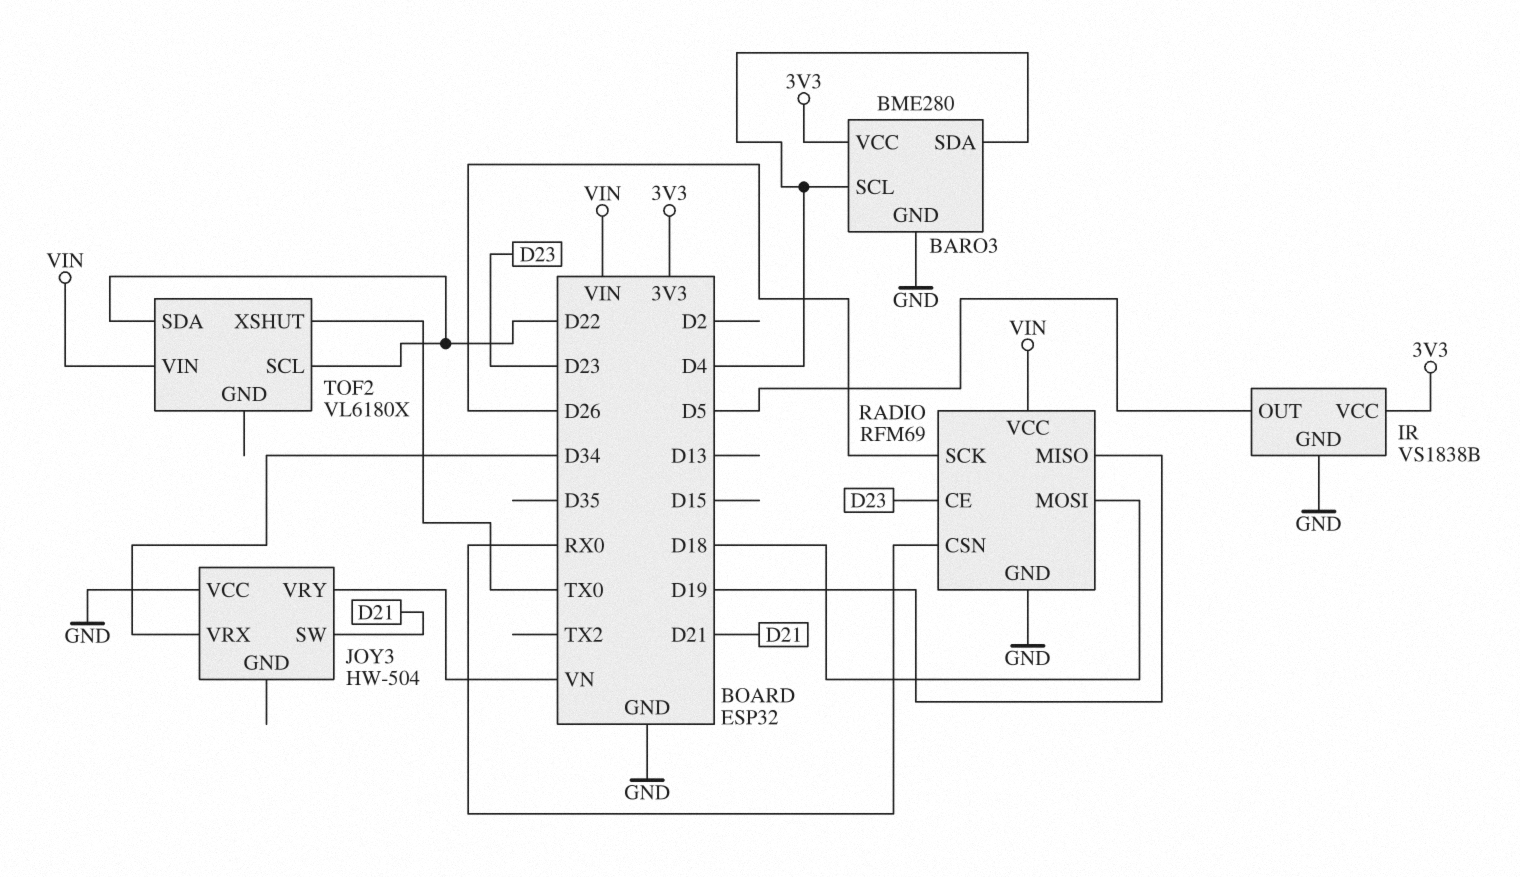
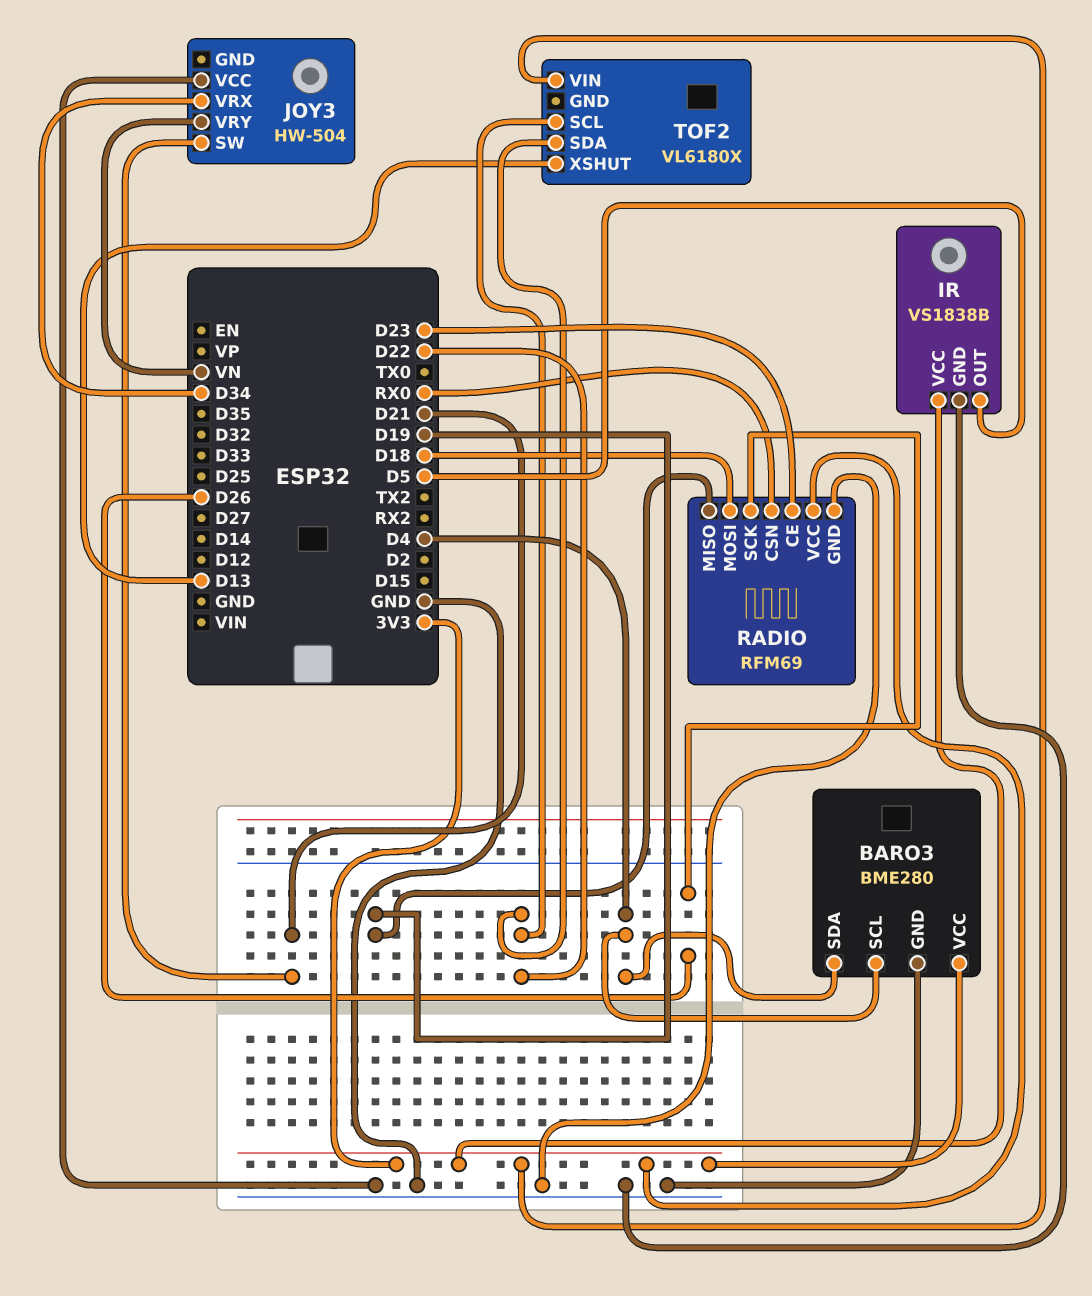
RADIO pin VCC: VIN -> 3V3
TOF2 pin VIN: VIN -> 3V3
TOF2 pin XSHUT: TX0 -> D13

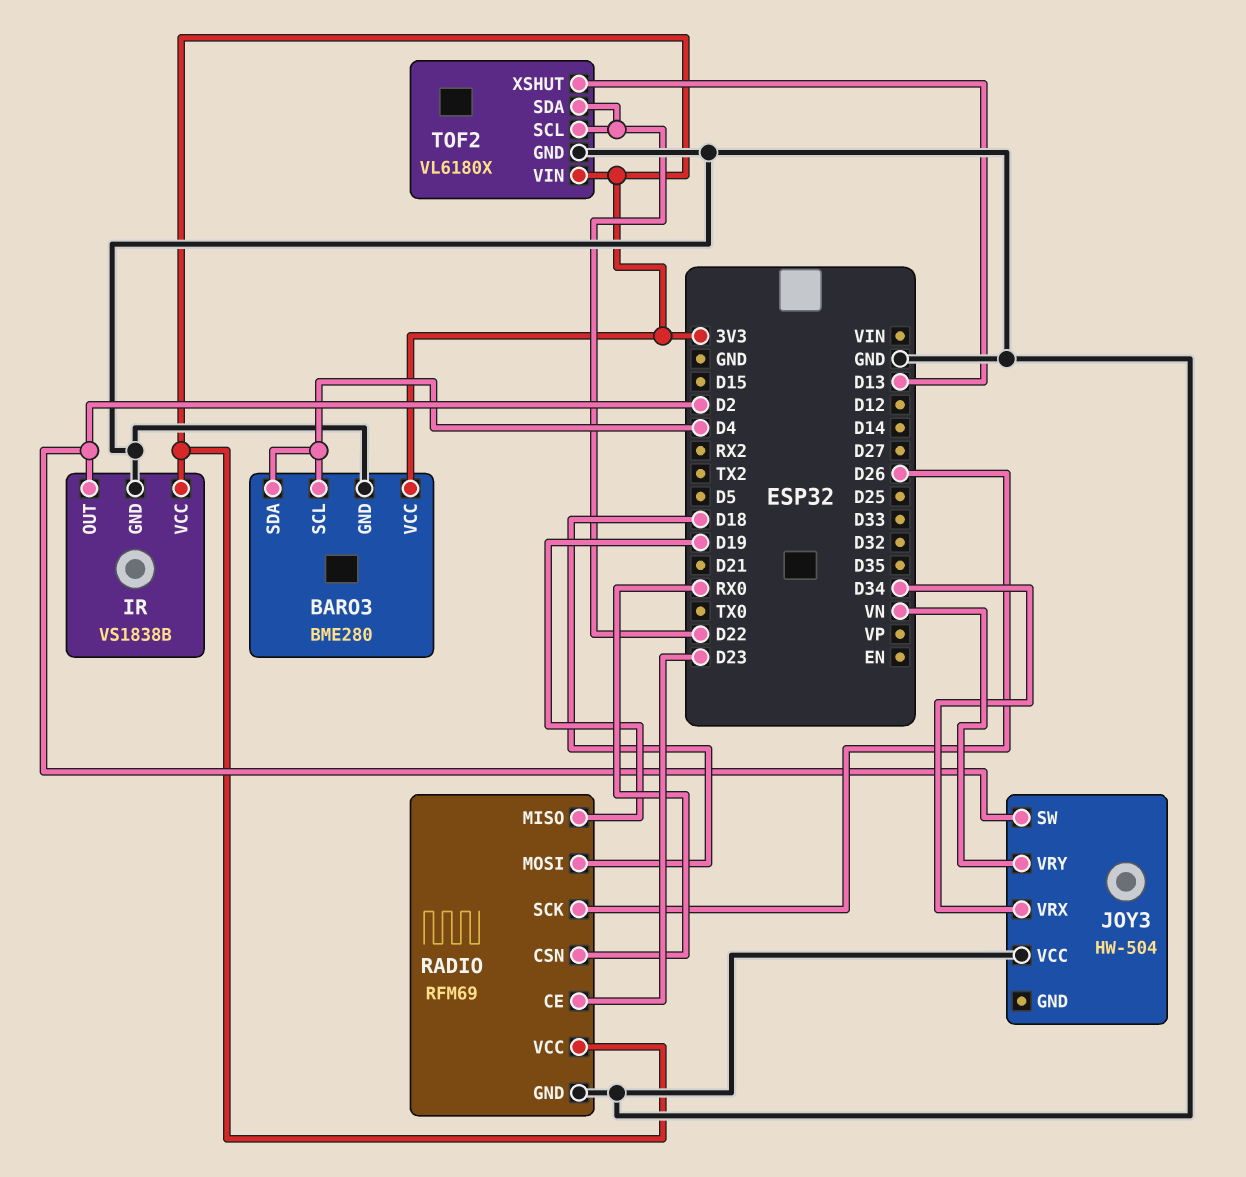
IR pin OUT: D5 -> D2
JOY3 pin SW: D21 -> D2
TOF2 pin GND: none -> GND

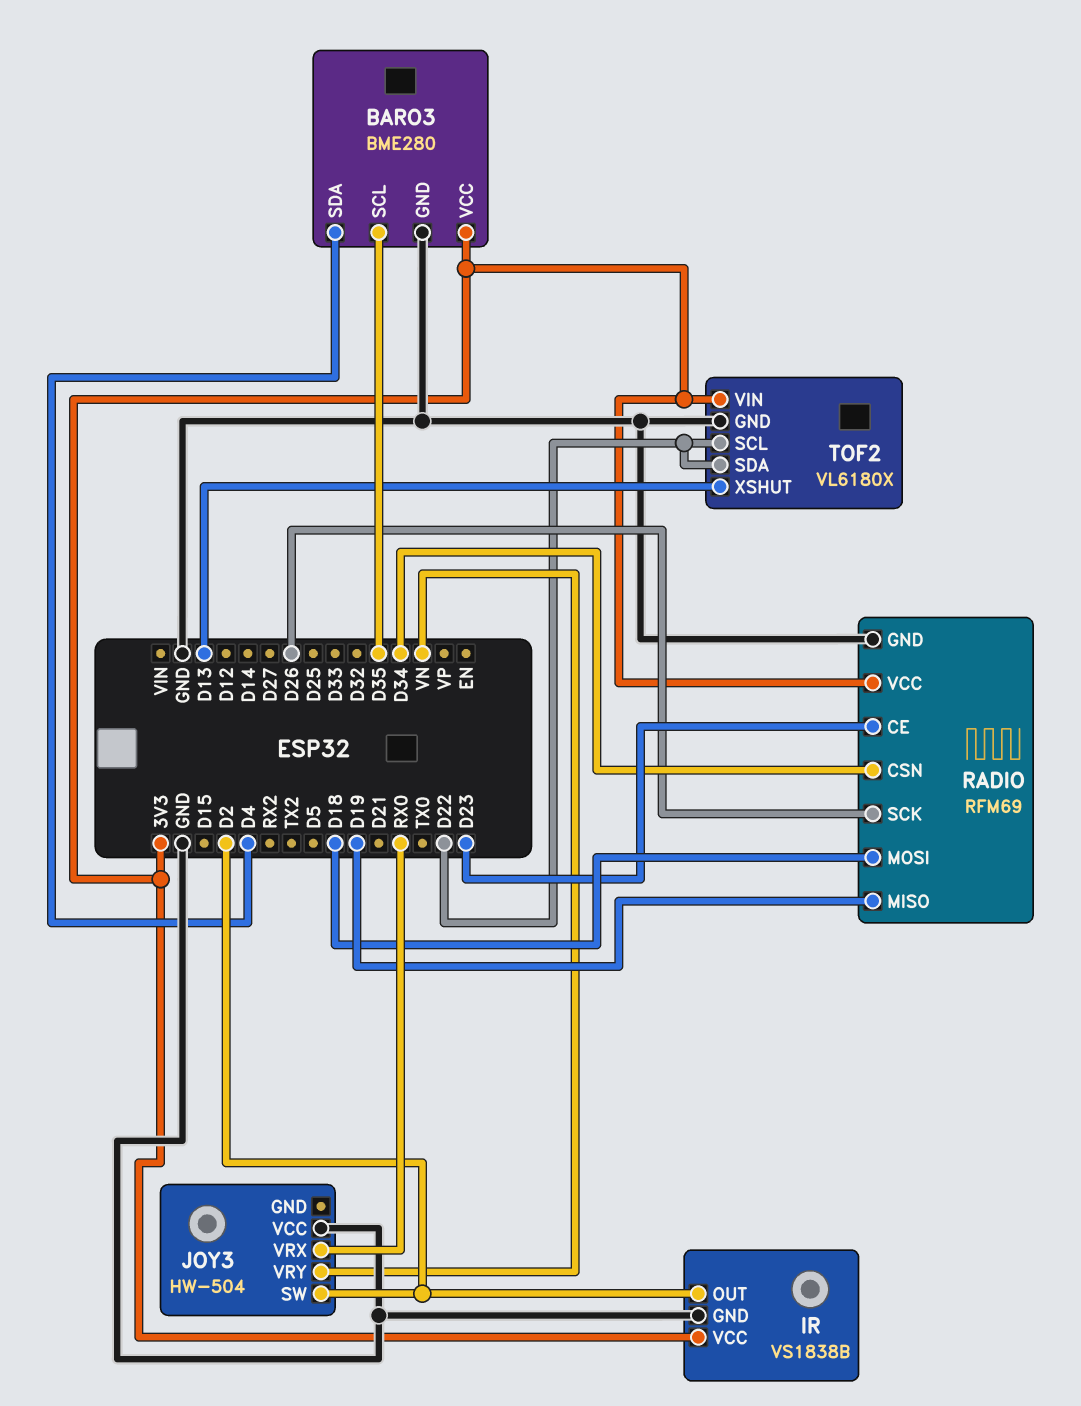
BARO3 pin SCL: D4 -> D35
JOY3 pin VRX: D34 -> RX0
RADIO pin CSN: RX0 -> D34

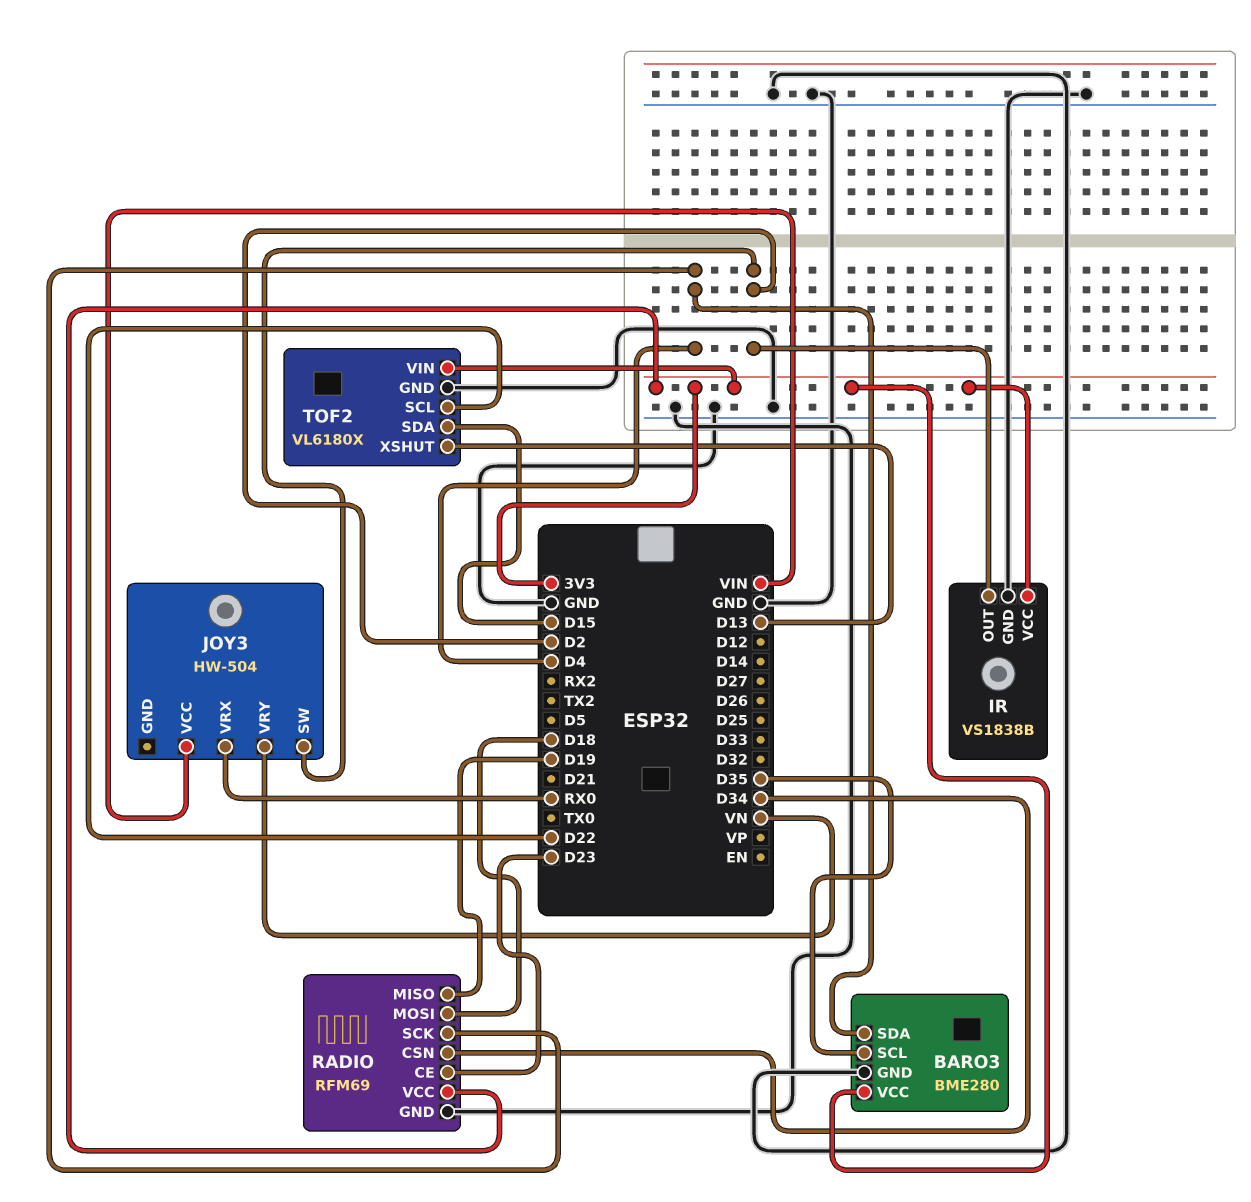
JOY3 pin VCC: GND -> VIN
RADIO pin SCK: D26 -> D4
TOF2 pin SDA: D22 -> D15

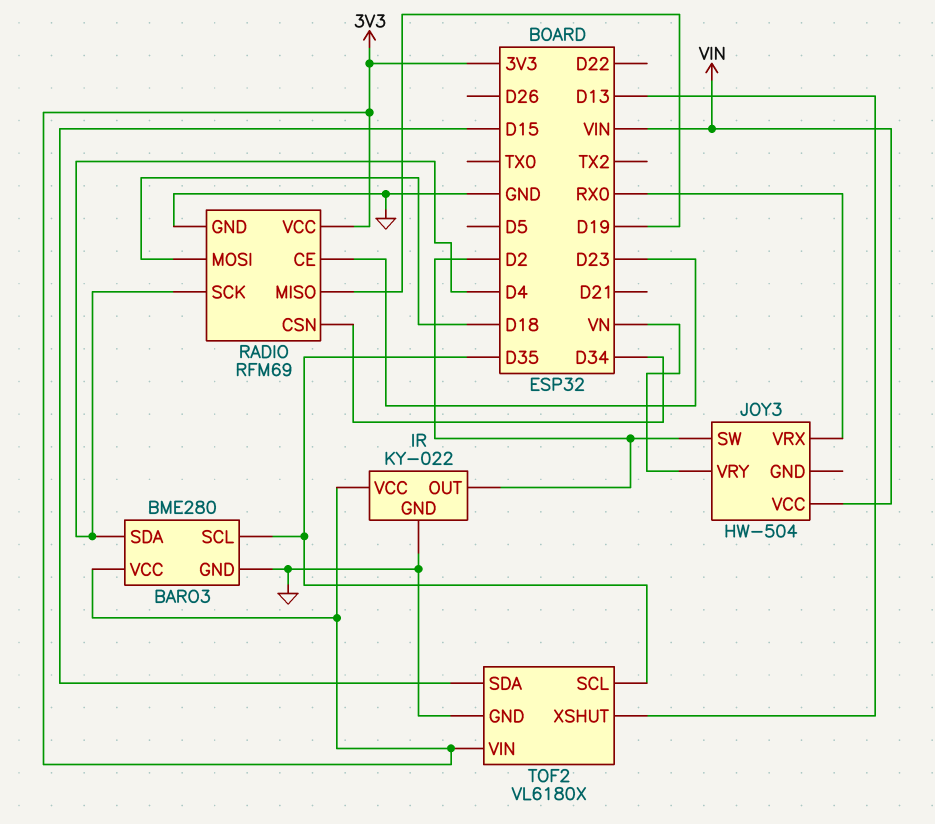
IR: VS1838B -> KY-022
TOF2 pin SCL: D22 -> D35

